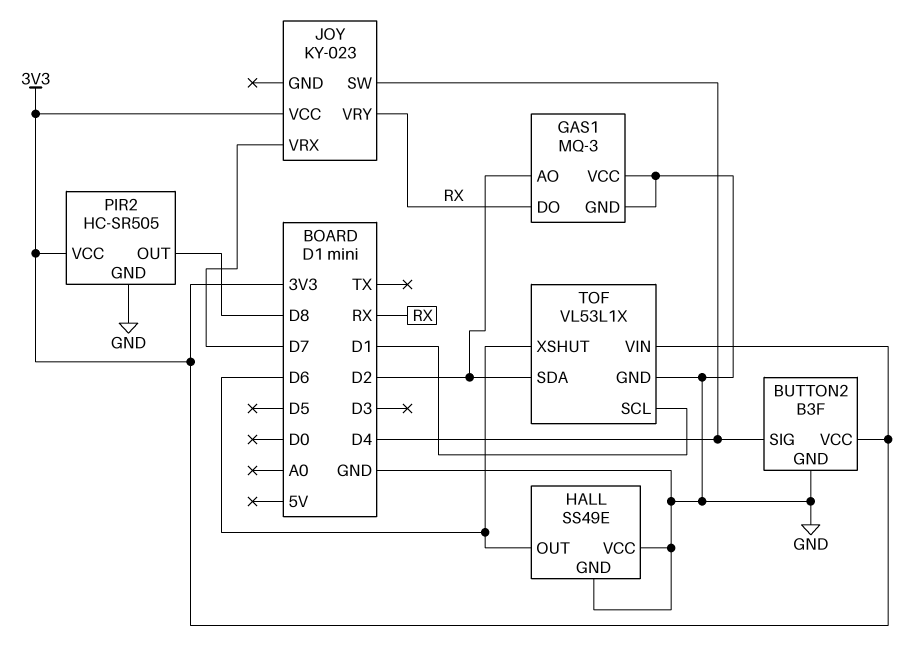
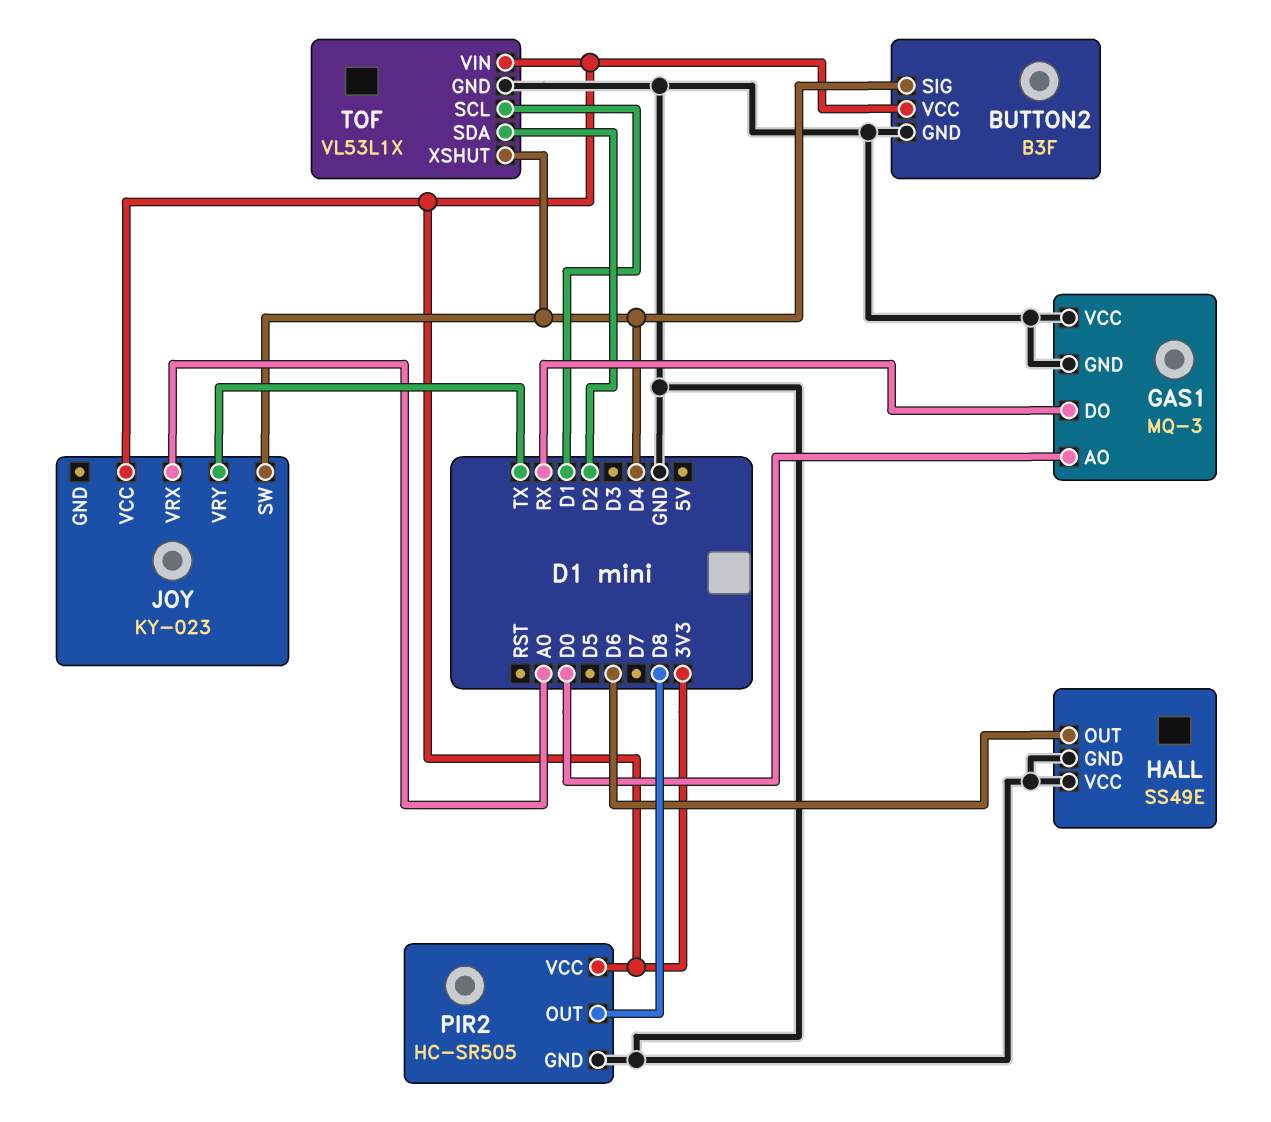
GAS1 pin AO: D2 -> D0
JOY pin VRX: D7 -> A0
JOY pin VRY: RX -> TX
TOF pin XSHUT: D6 -> D4

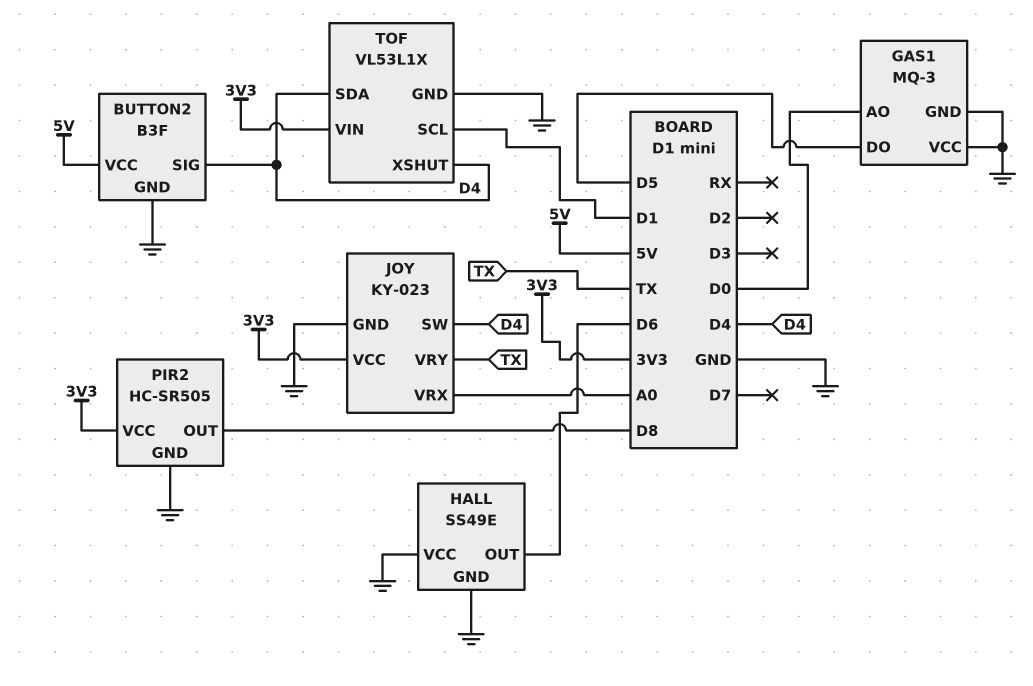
BUTTON2 pin VCC: 3V3 -> 5V
GAS1 pin DO: RX -> D5
JOY pin GND: none -> GND
TOF pin SDA: D2 -> D4

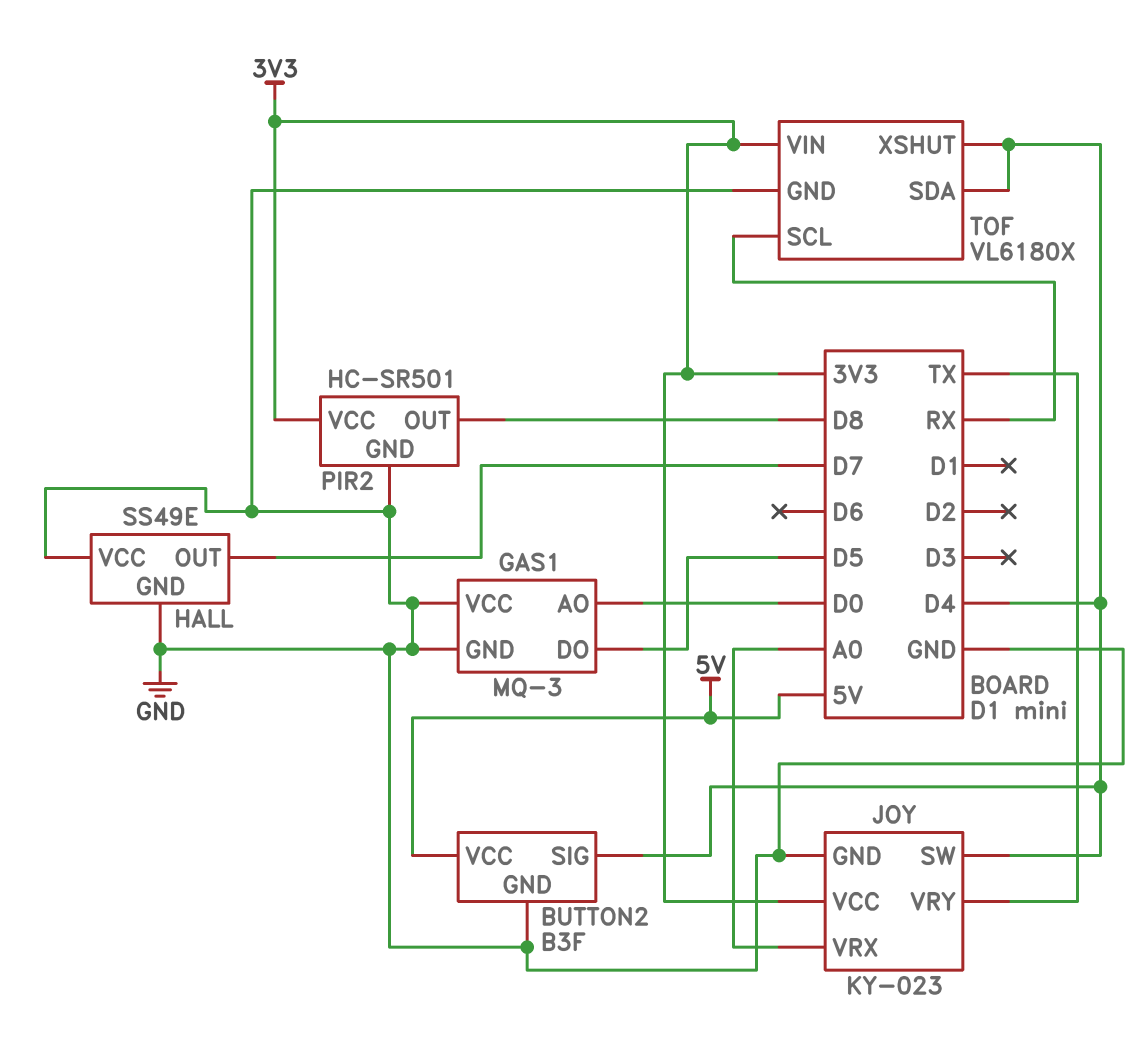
HALL pin OUT: D6 -> D7
PIR2: HC-SR505 -> HC-SR501
TOF: VL53L1X -> VL6180X
TOF pin SCL: D1 -> RX

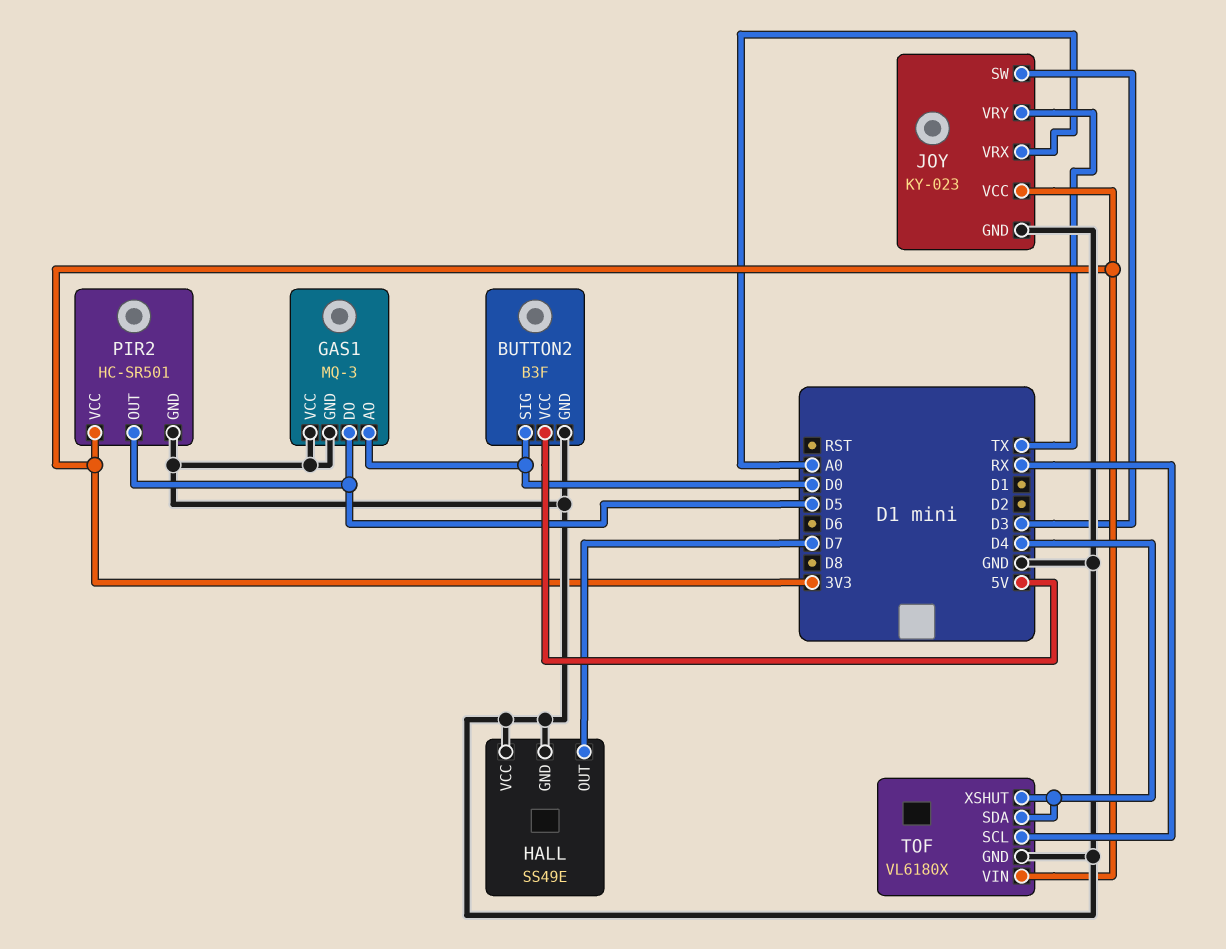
BUTTON2 pin SIG: D4 -> D0
JOY pin SW: D4 -> D3
PIR2 pin OUT: D8 -> D5

